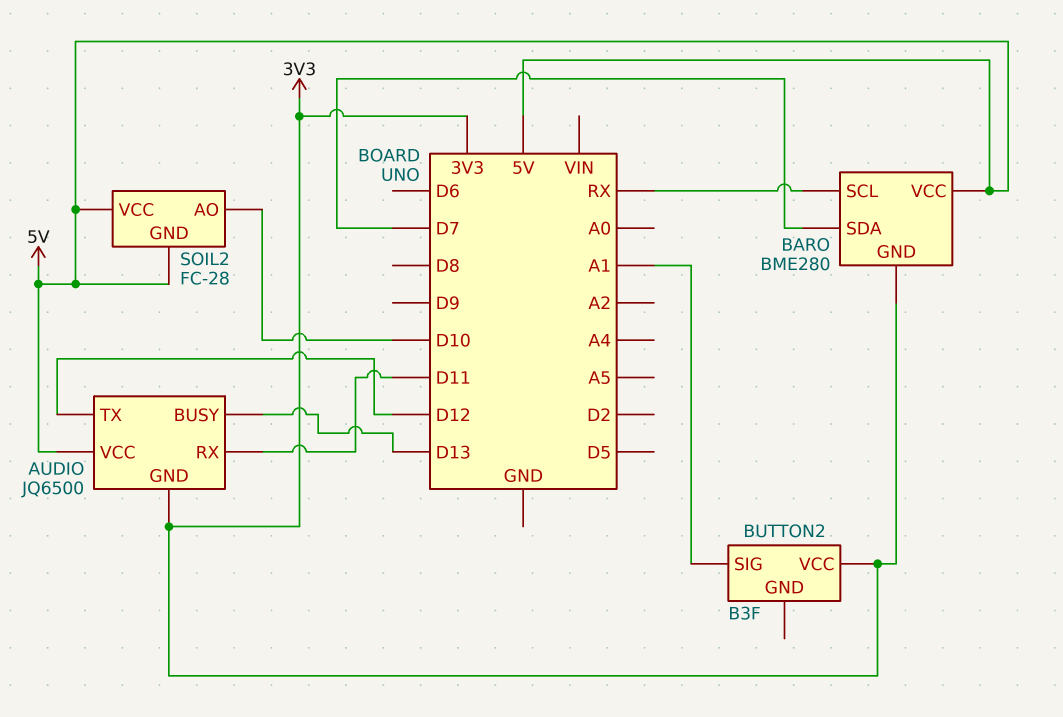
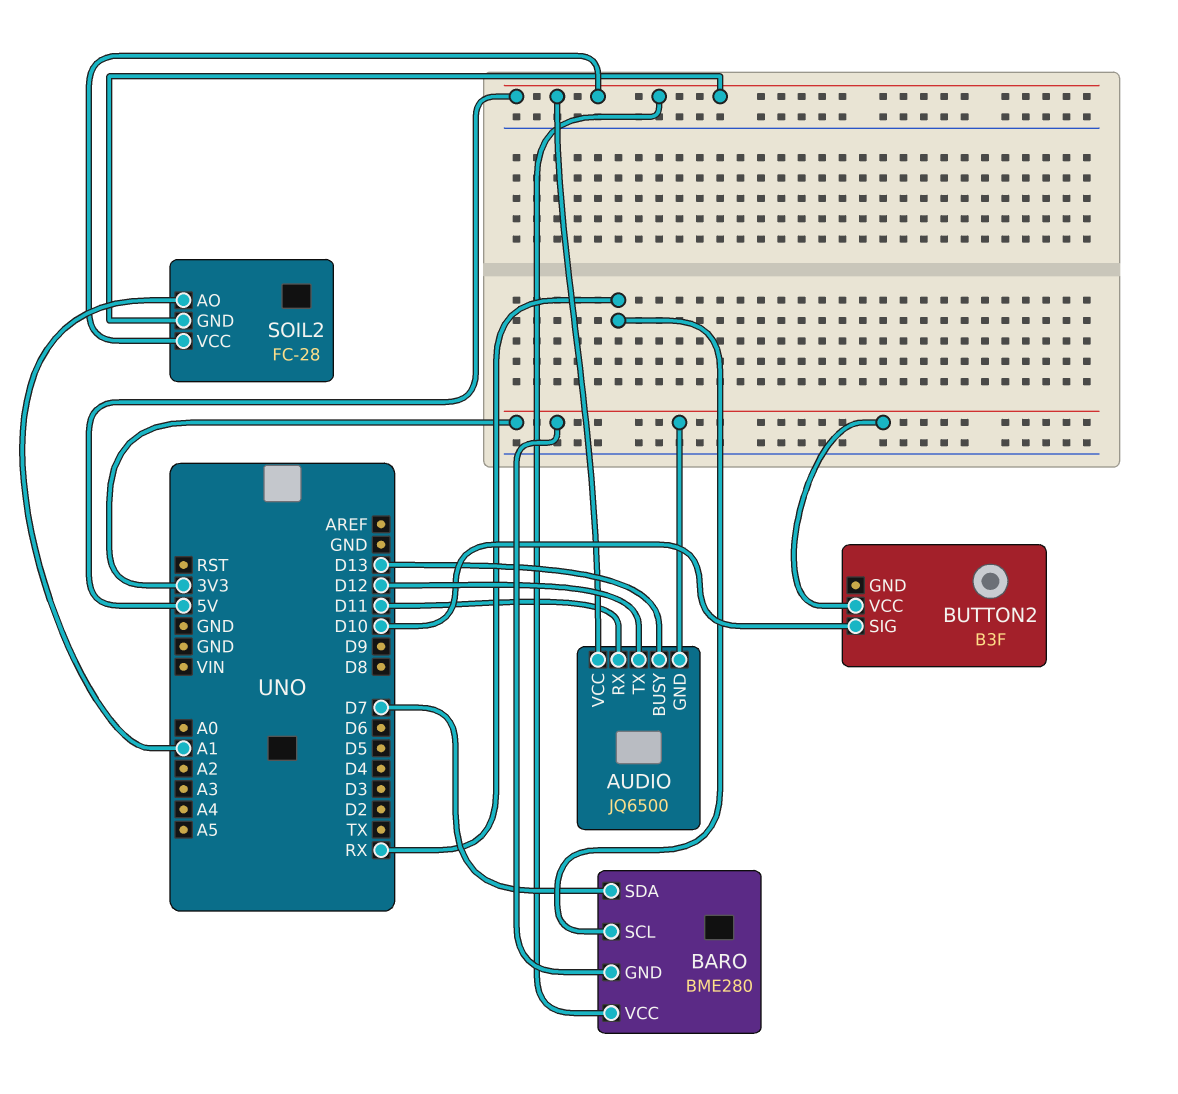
BUTTON2 pin SIG: A1 -> D10
SOIL2 pin AO: D10 -> A1

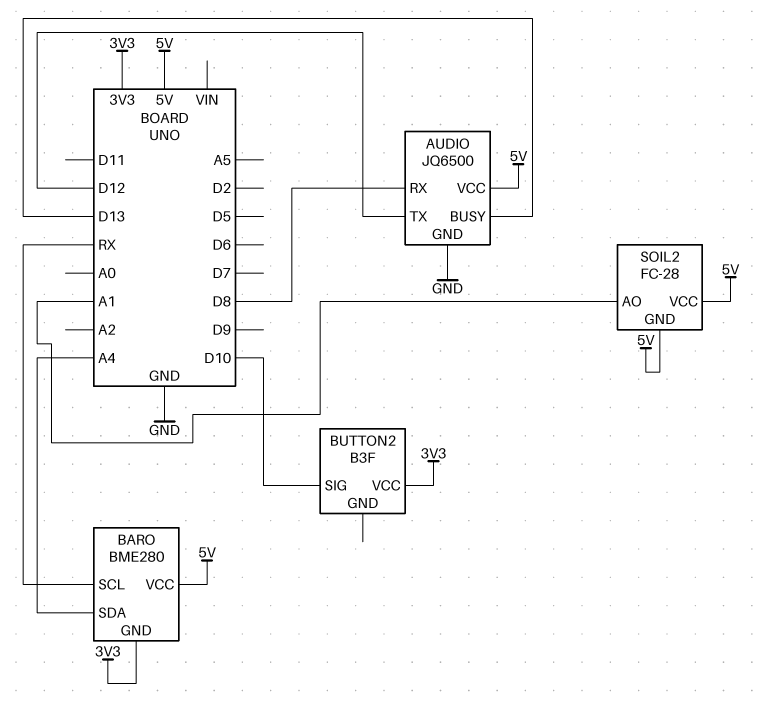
AUDIO pin GND: 3V3 -> GND
AUDIO pin RX: D11 -> D8
BARO pin SDA: D7 -> A4

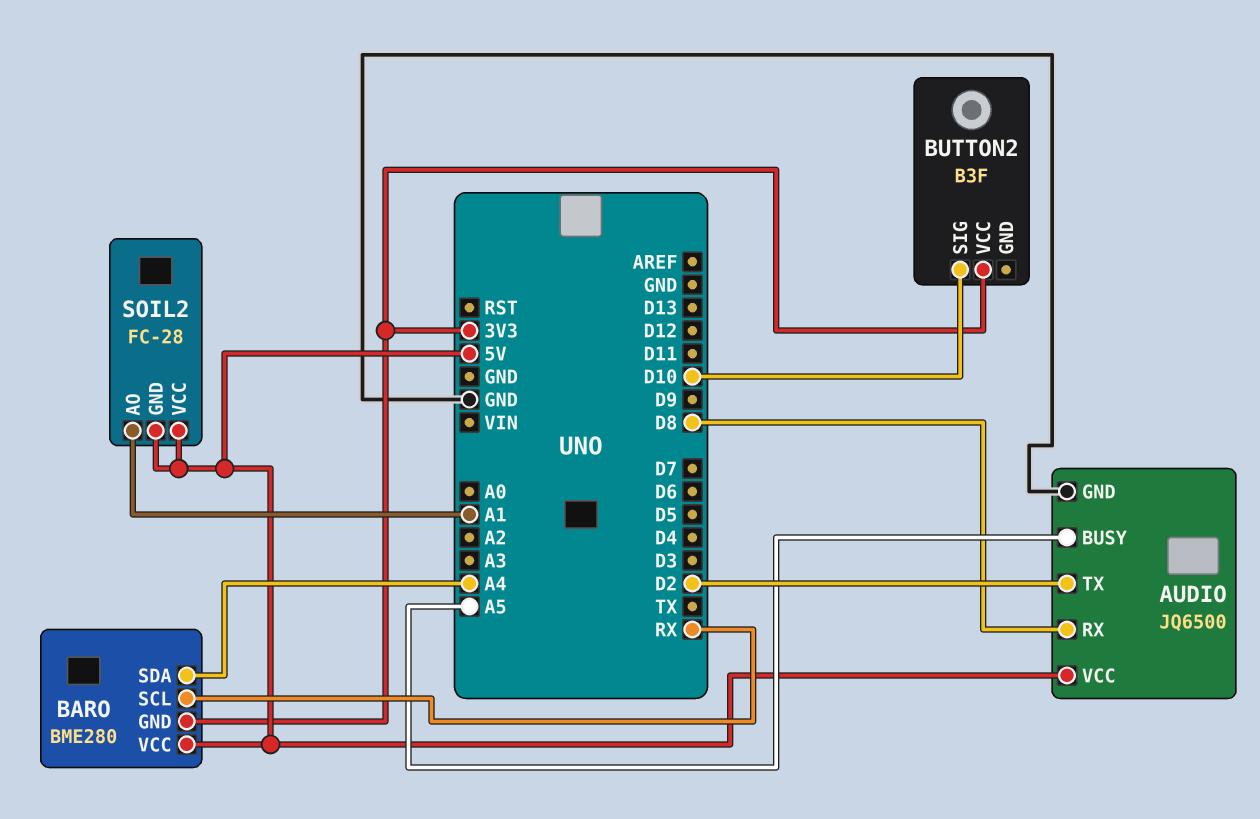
AUDIO pin BUSY: D13 -> A5
AUDIO pin TX: D12 -> D2

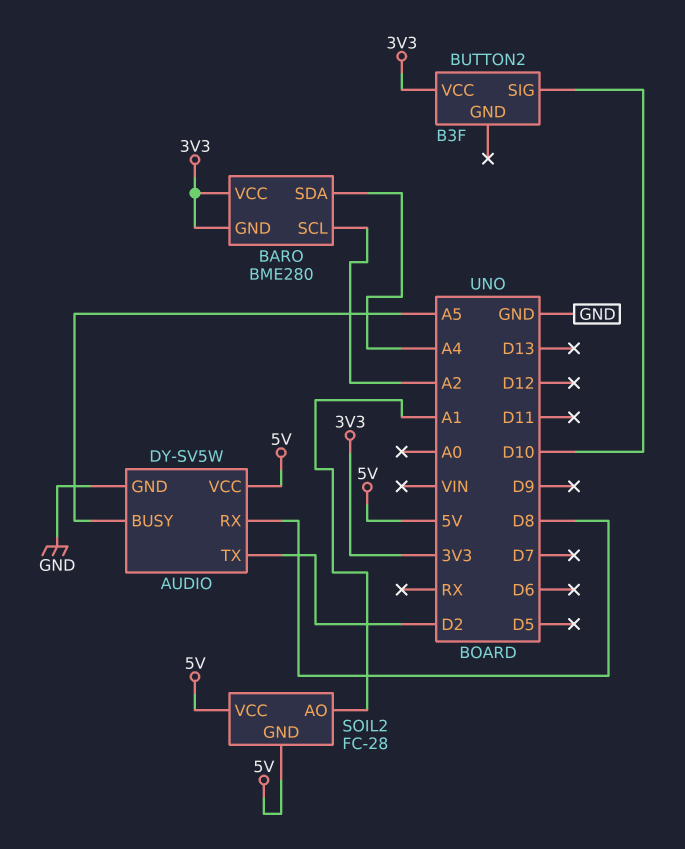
AUDIO: JQ6500 -> DY-SV5W
BARO pin SCL: RX -> A2
BARO pin VCC: 5V -> 3V3

